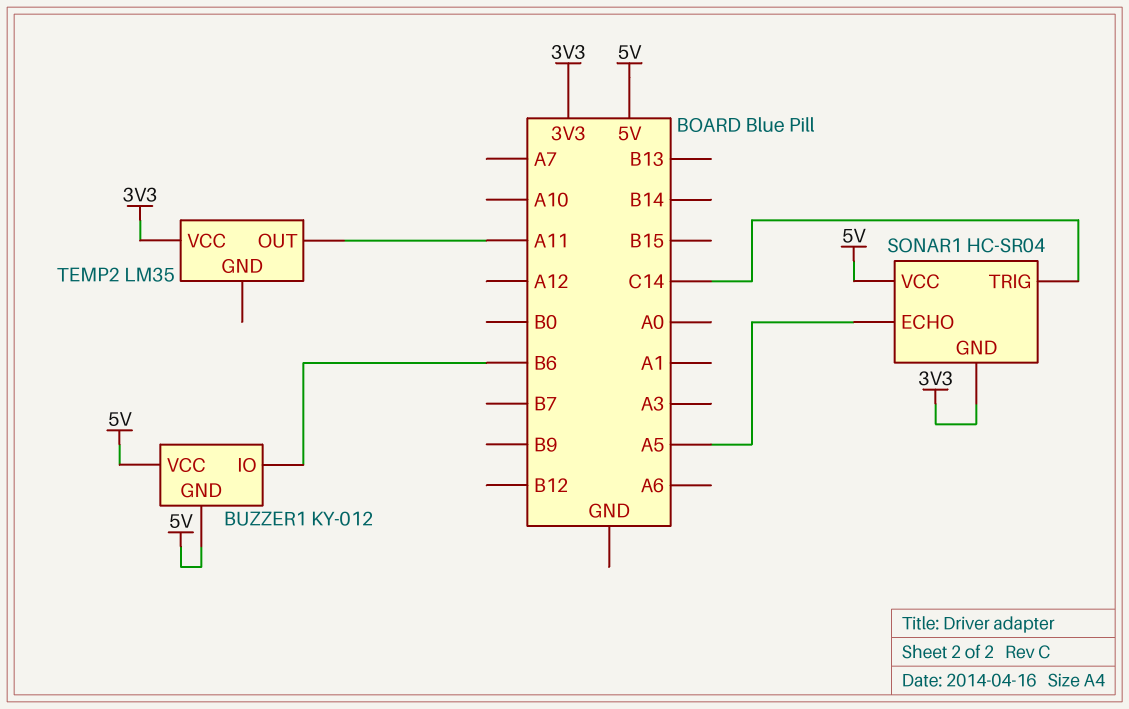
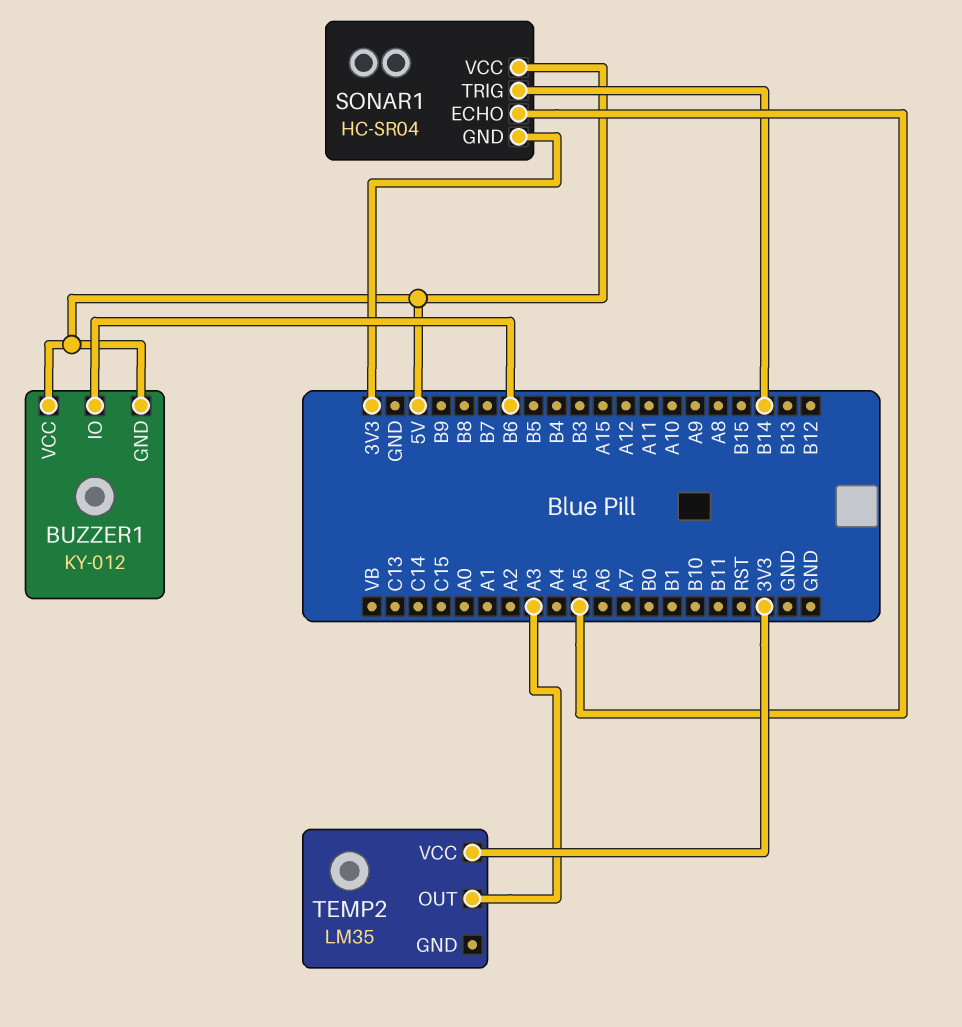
SONAR1 pin TRIG: C14 -> B14
TEMP2 pin OUT: A11 -> A3

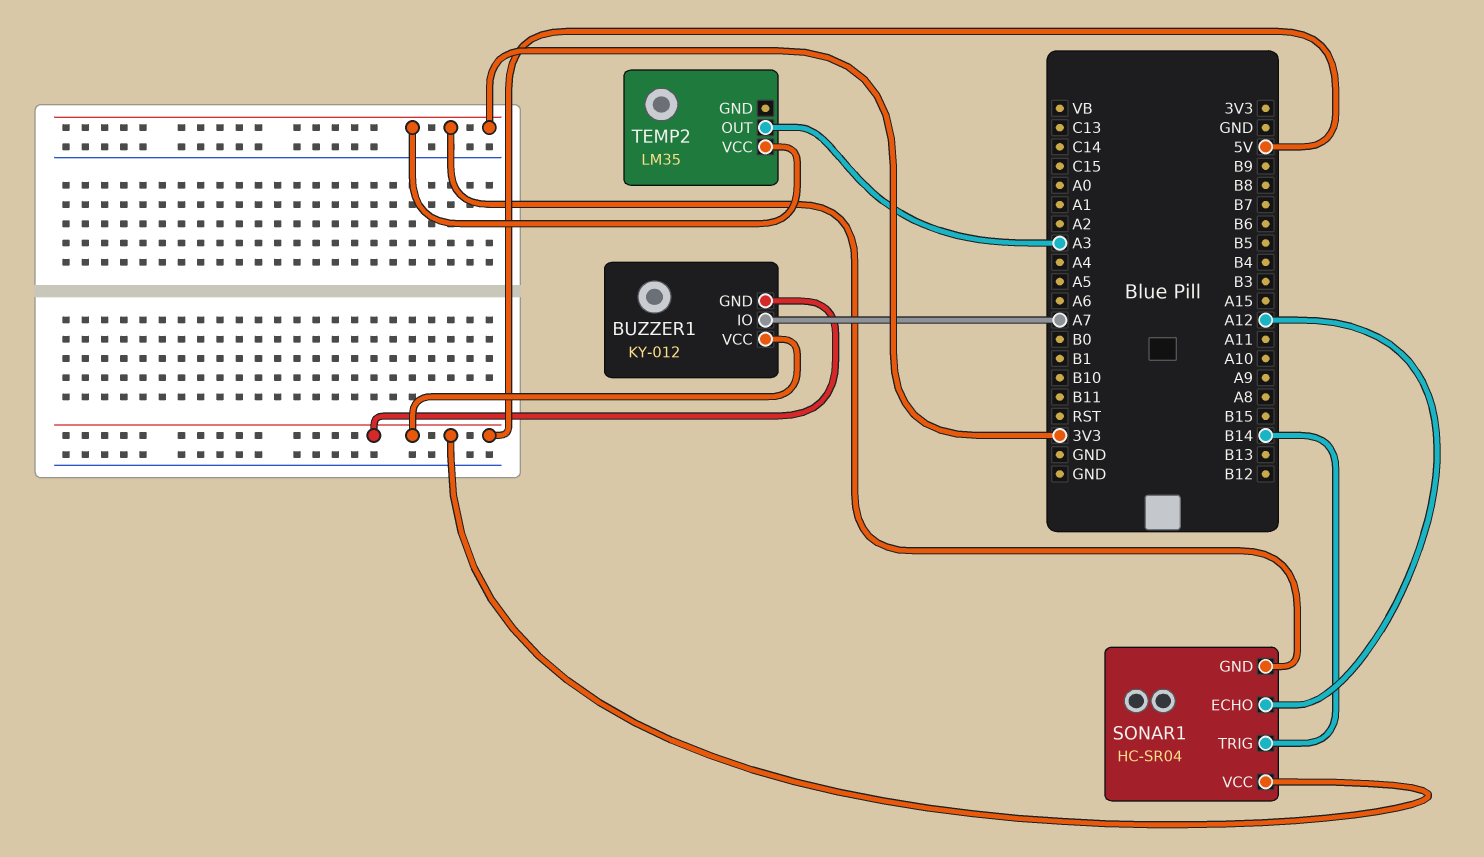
BUZZER1 pin IO: B6 -> A7
SONAR1 pin ECHO: A5 -> A12

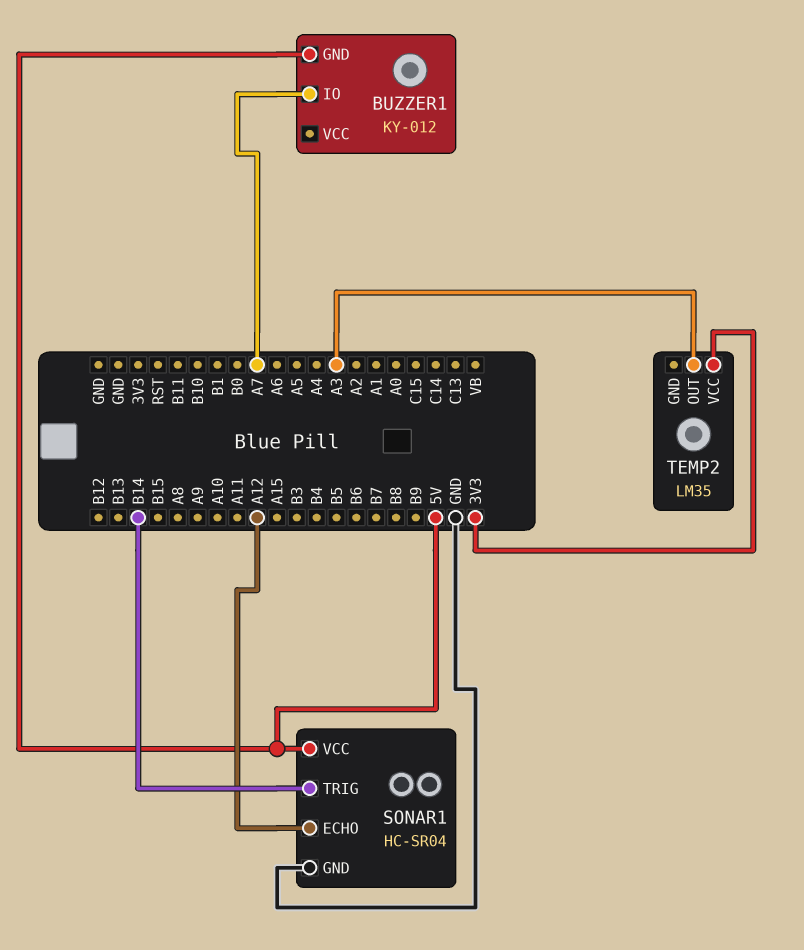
BUZZER1 pin VCC: 5V -> none
SONAR1 pin GND: 3V3 -> GND

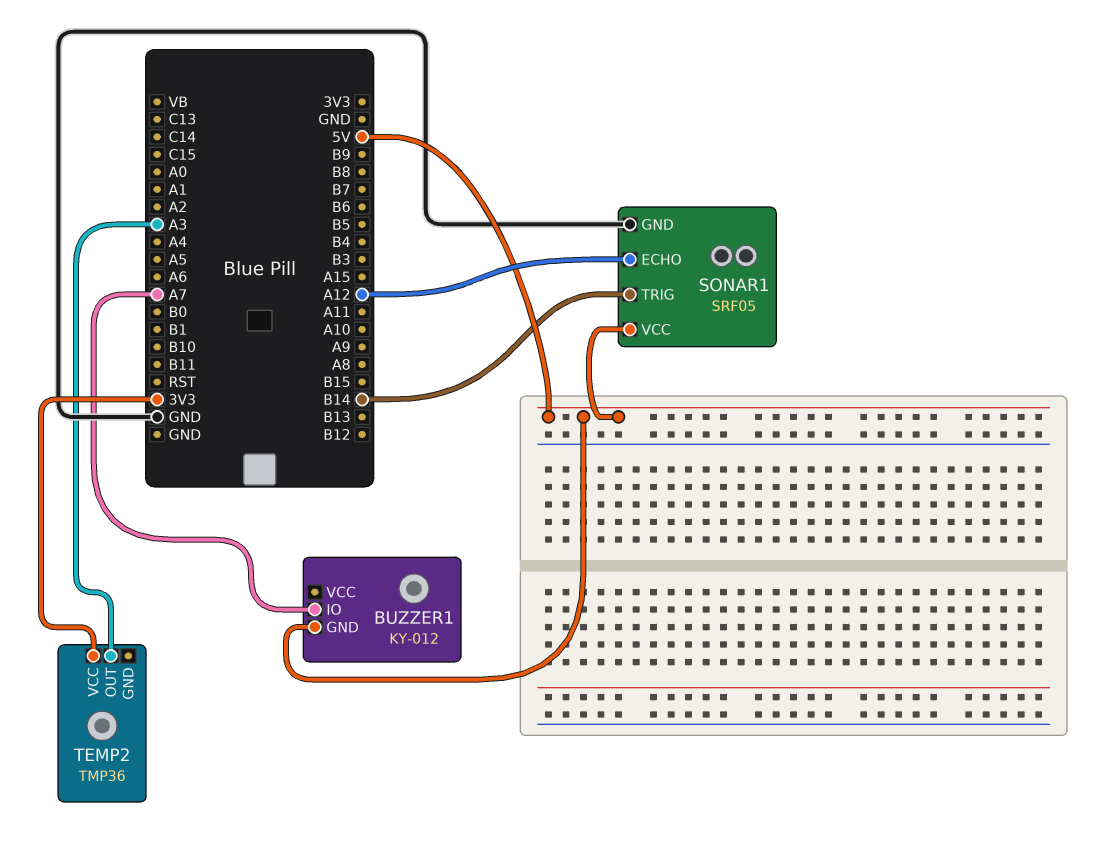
SONAR1: HC-SR04 -> SRF05
TEMP2: LM35 -> TMP36

